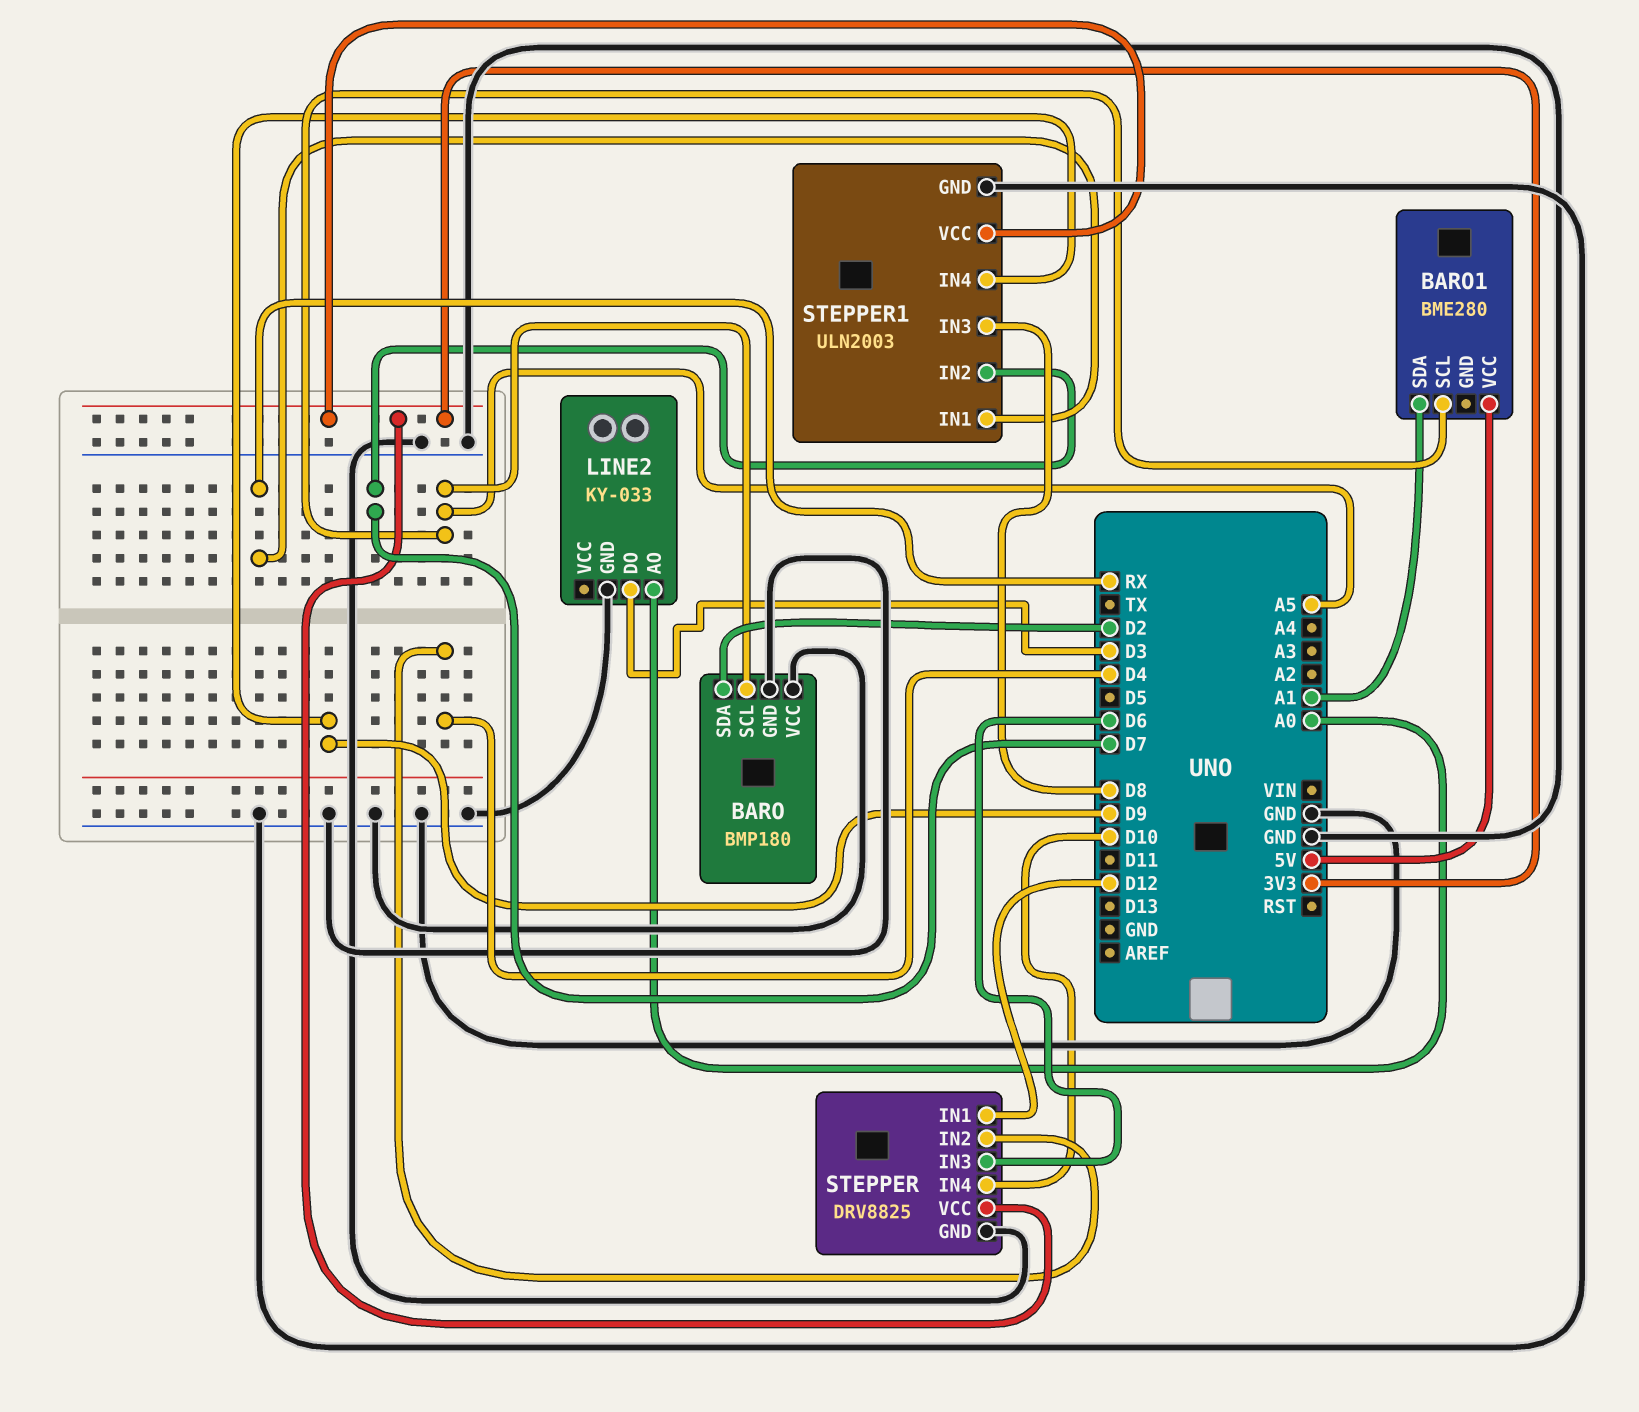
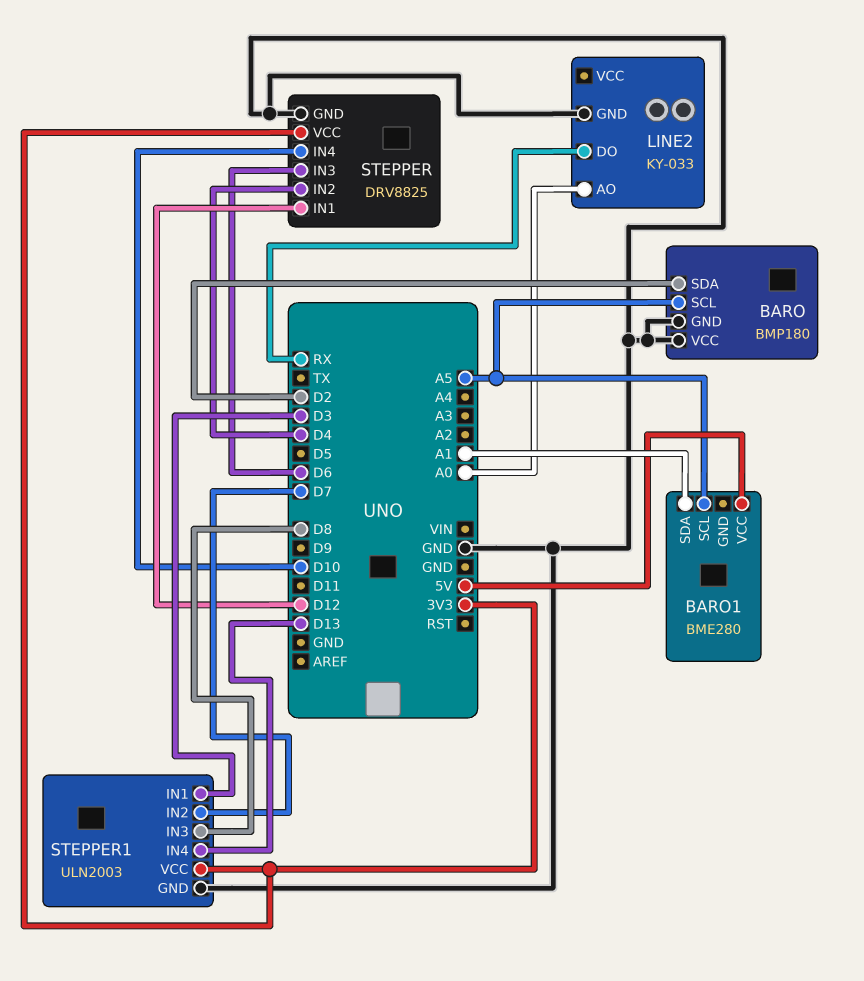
LINE2 pin DO: D3 -> RX
STEPPER1 pin IN1: RX -> D3
STEPPER1 pin IN4: D9 -> D13

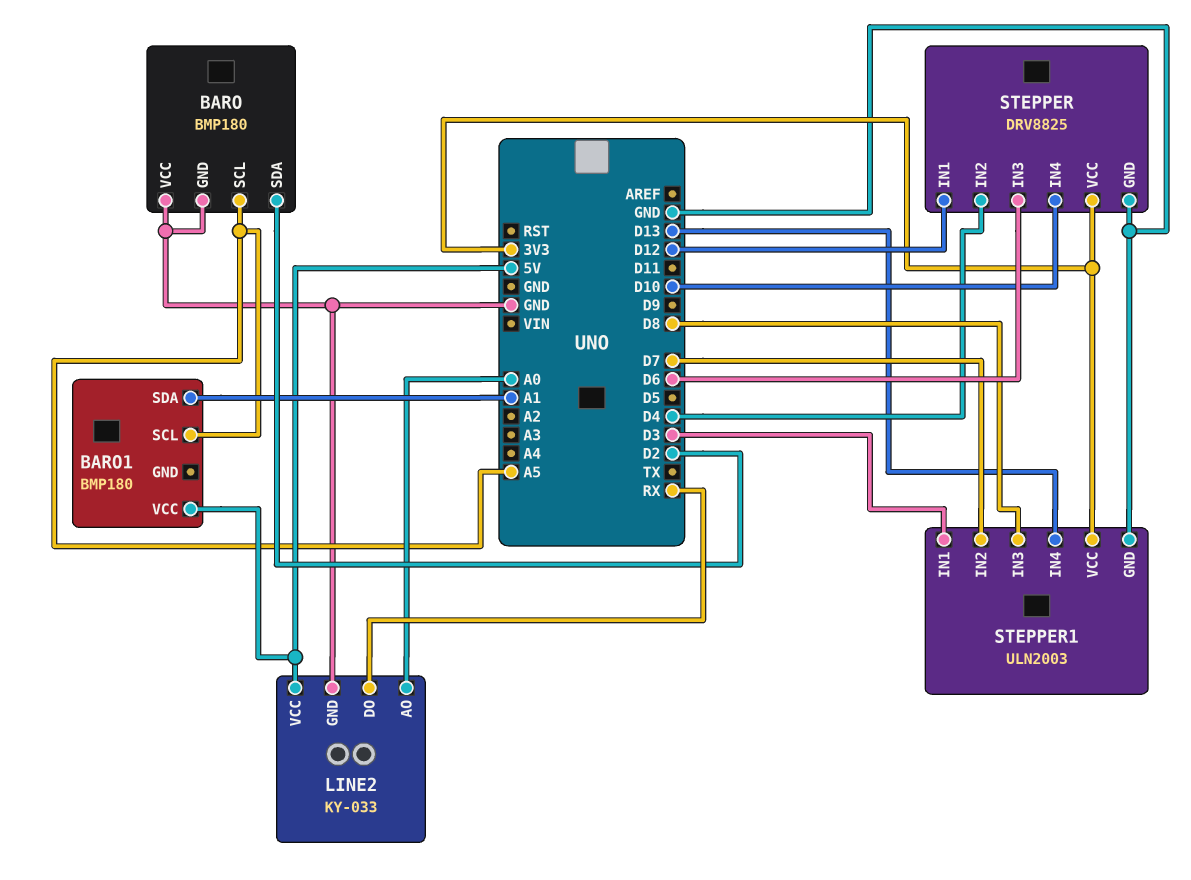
BARO1: BME280 -> BMP180
LINE2 pin VCC: none -> 5V

